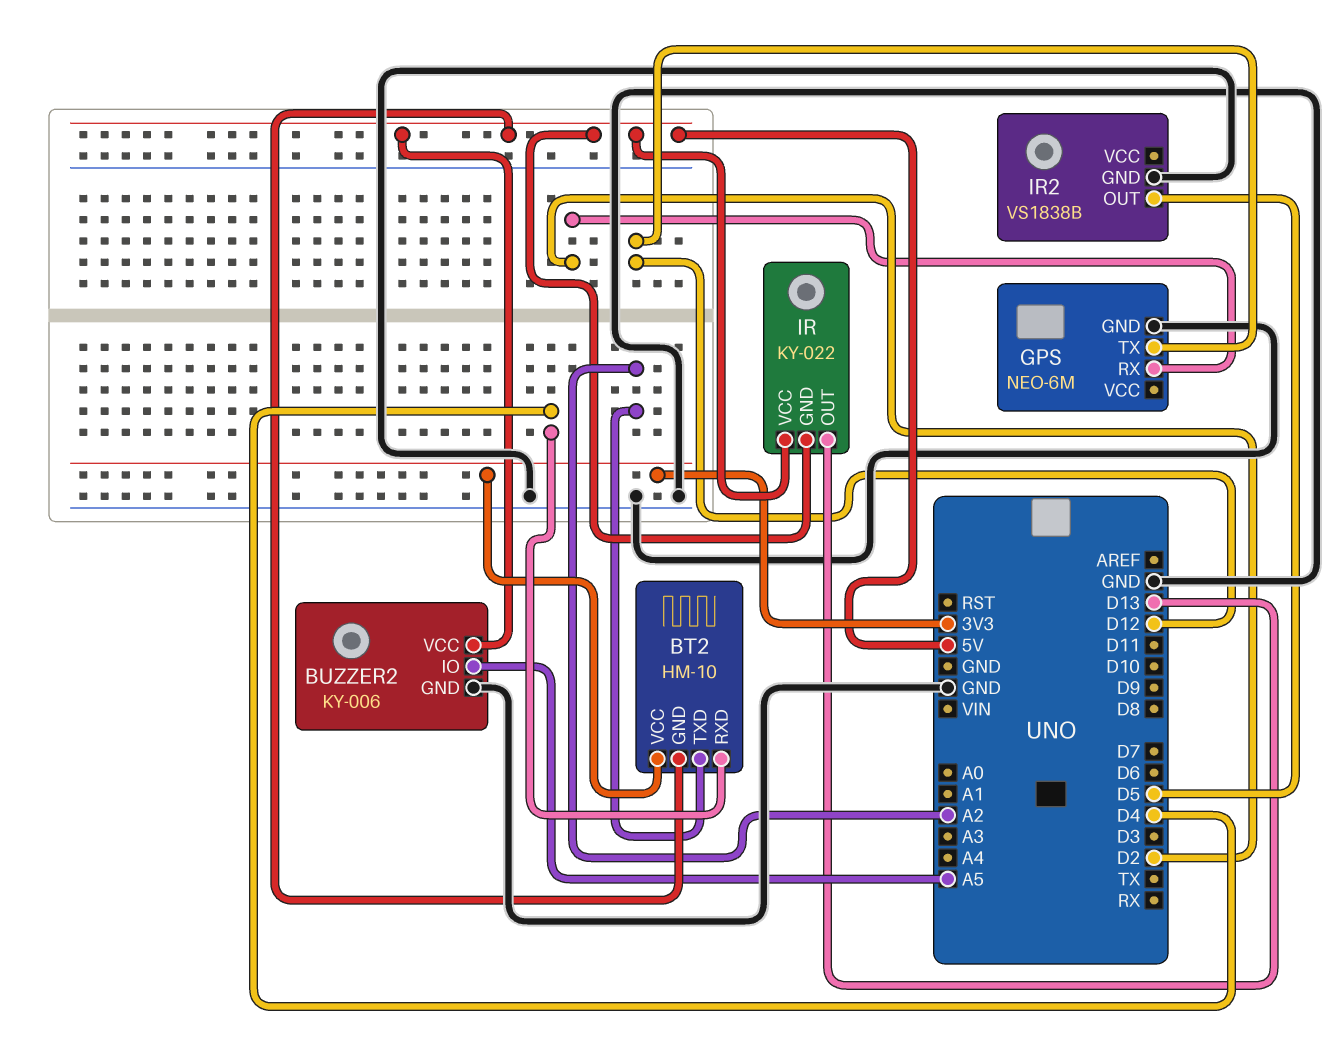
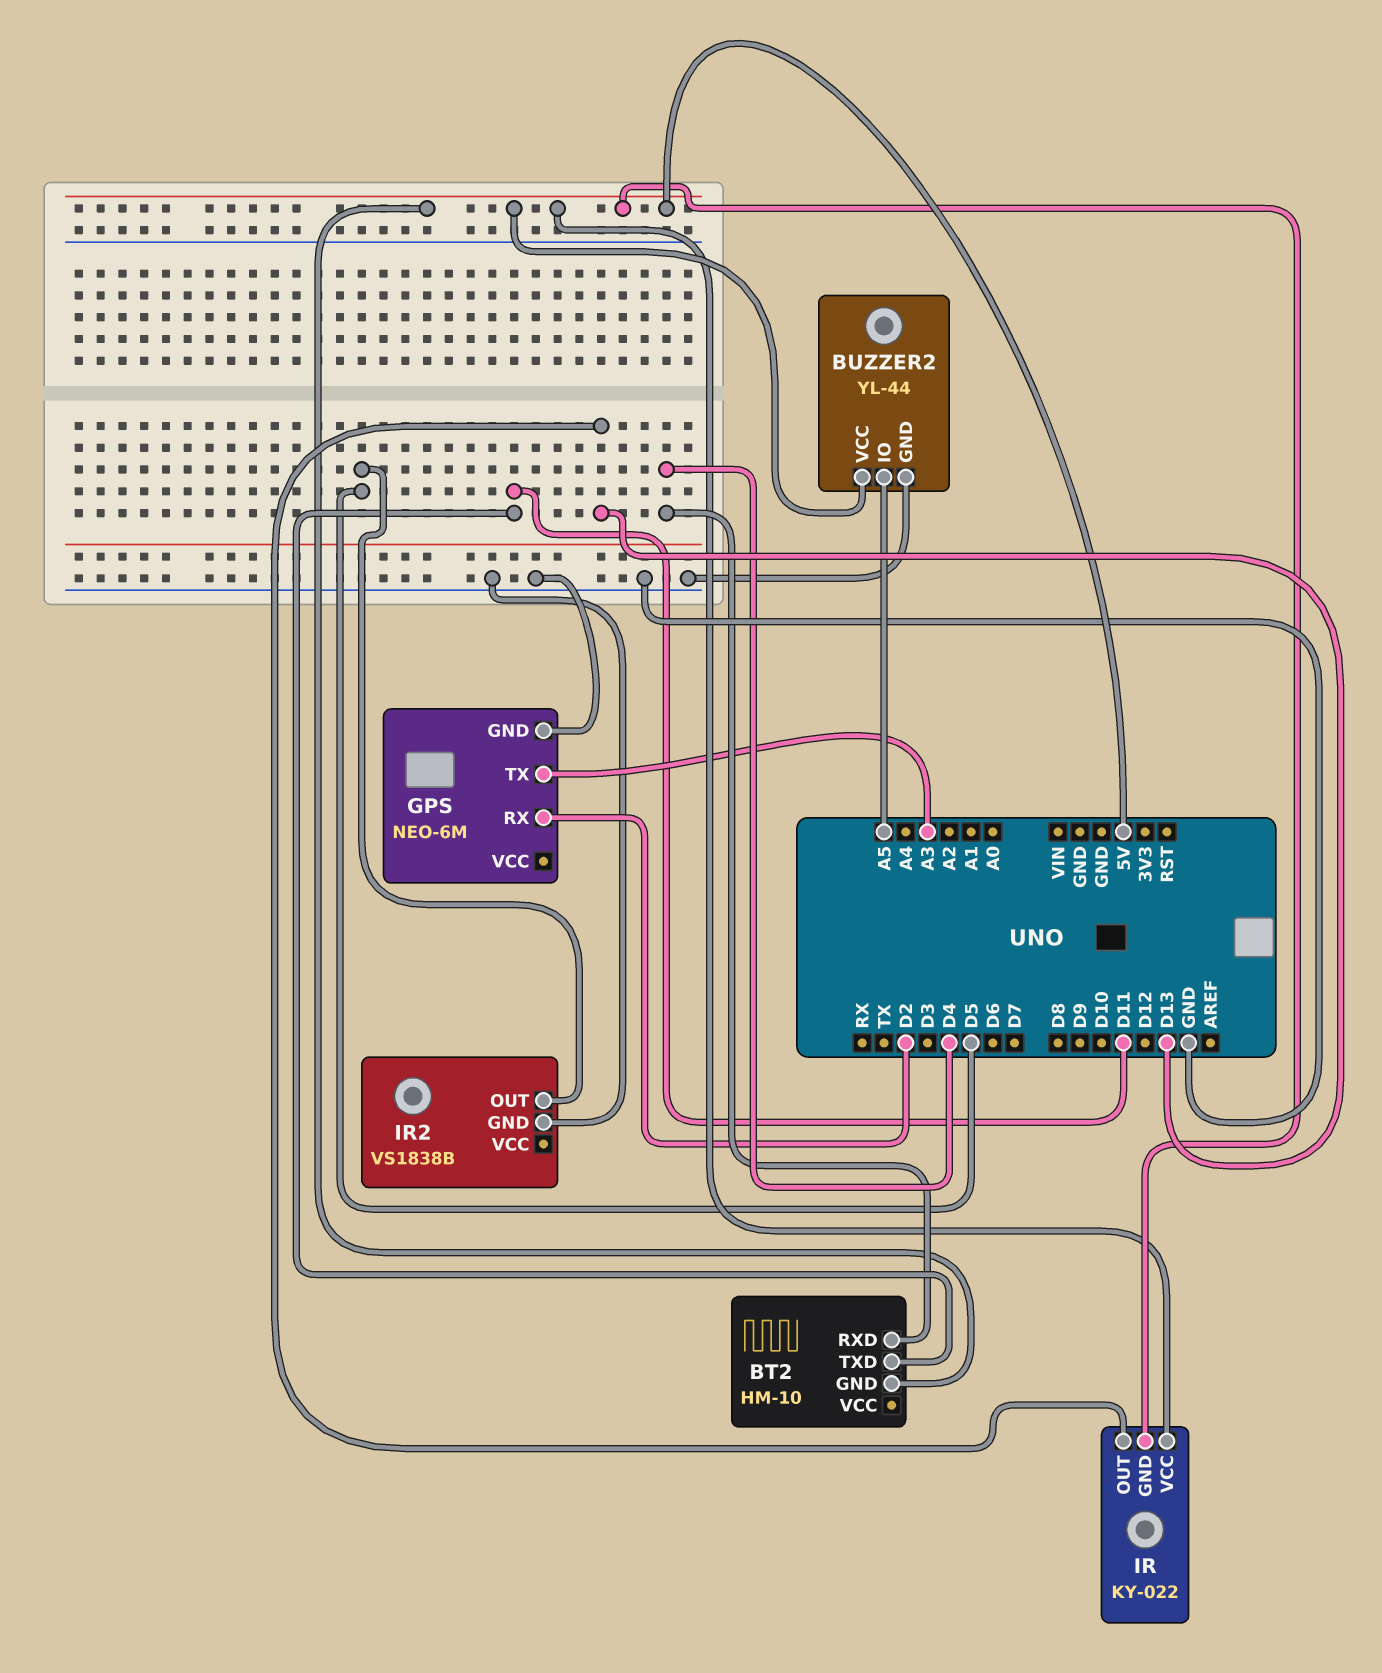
BT2 pin TXD: A2 -> D11
BT2 pin VCC: 3V3 -> none
BUZZER2: KY-006 -> YL-44
GPS pin TX: D12 -> A3

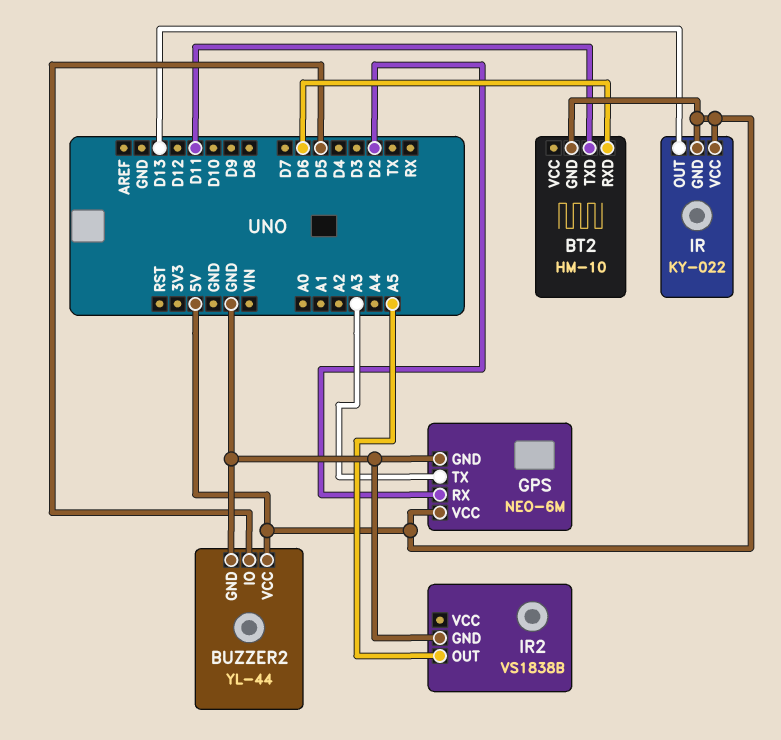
BT2 pin RXD: D4 -> D6
BUZZER2 pin IO: A5 -> D5
GPS pin VCC: none -> 5V
IR2 pin OUT: D5 -> A5

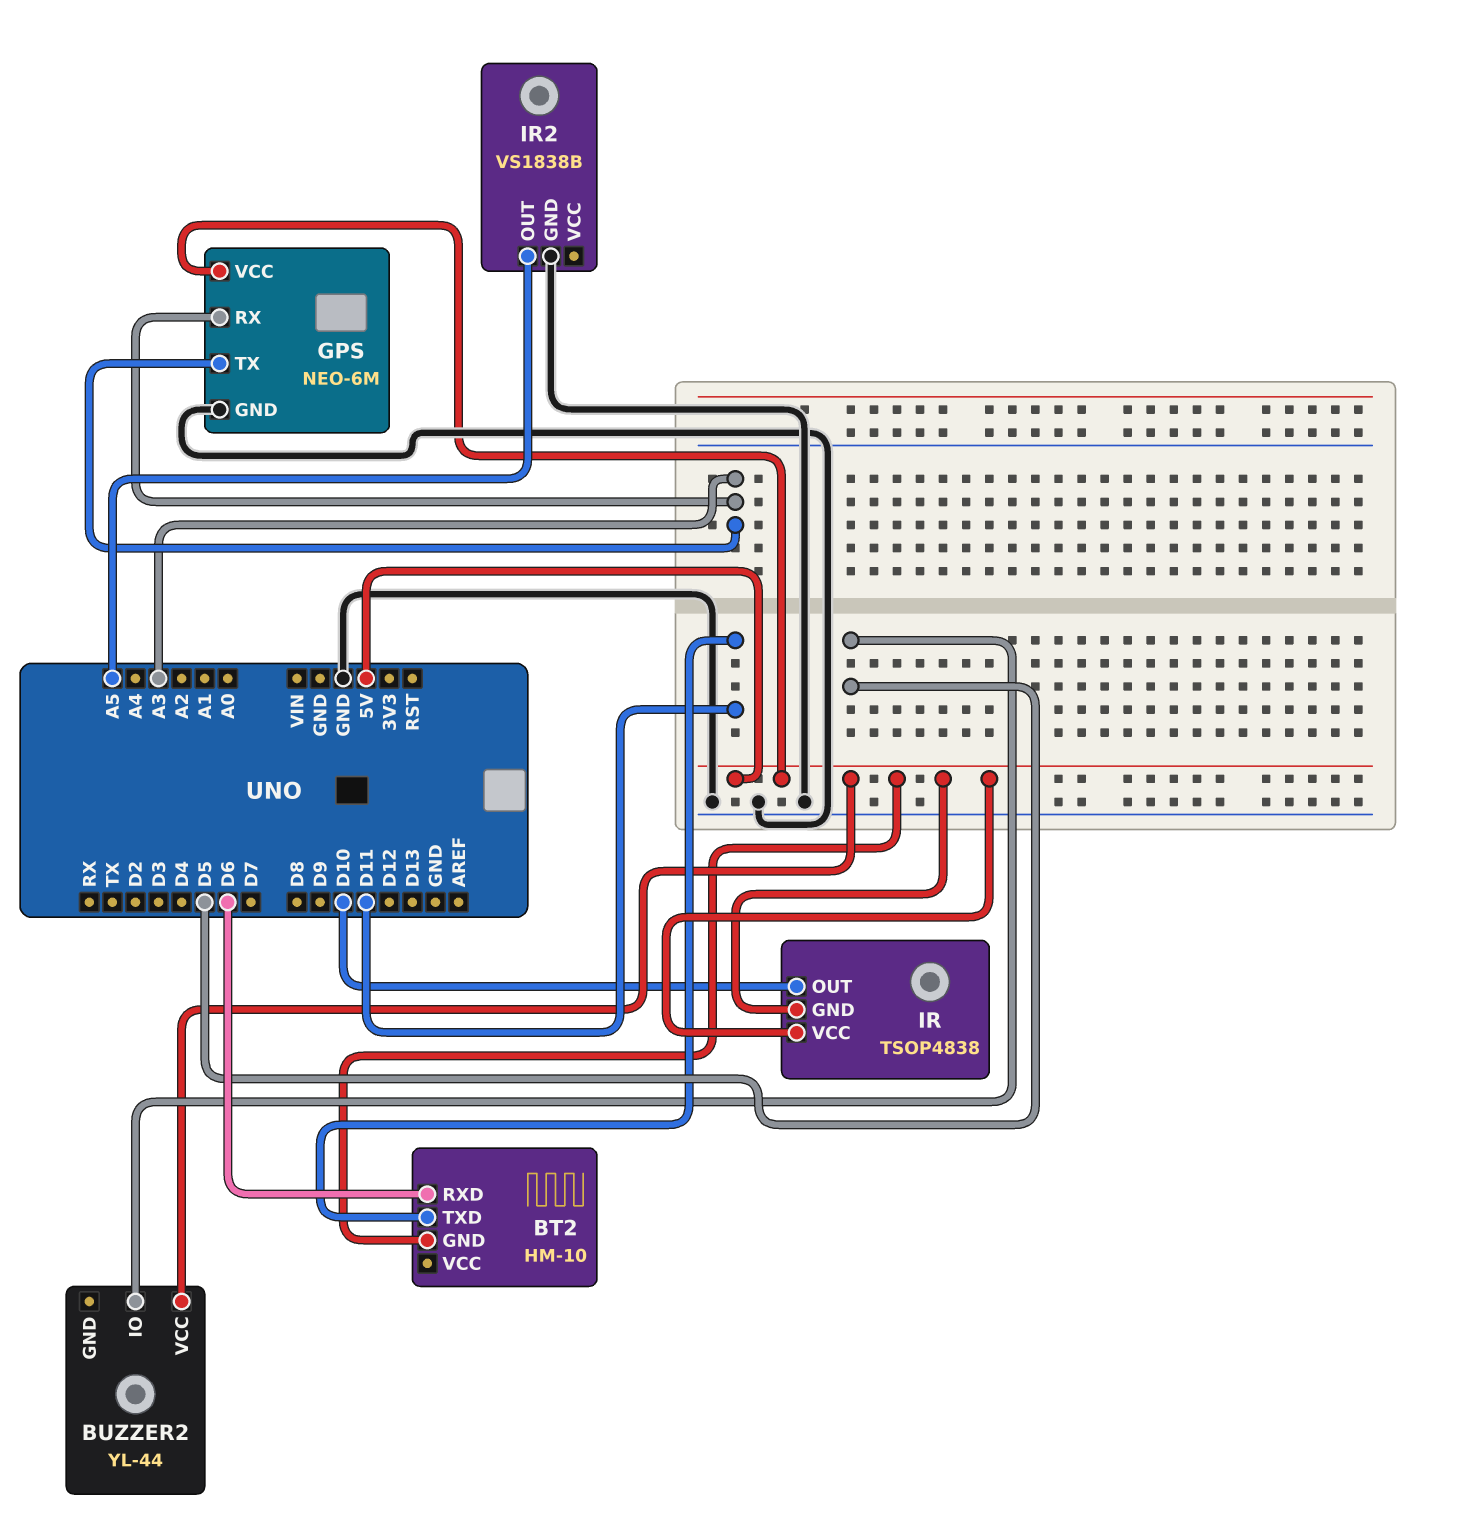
BUZZER2 pin GND: GND -> none
GPS pin RX: D2 -> A3
IR: KY-022 -> TSOP4838
IR pin OUT: D13 -> D10

